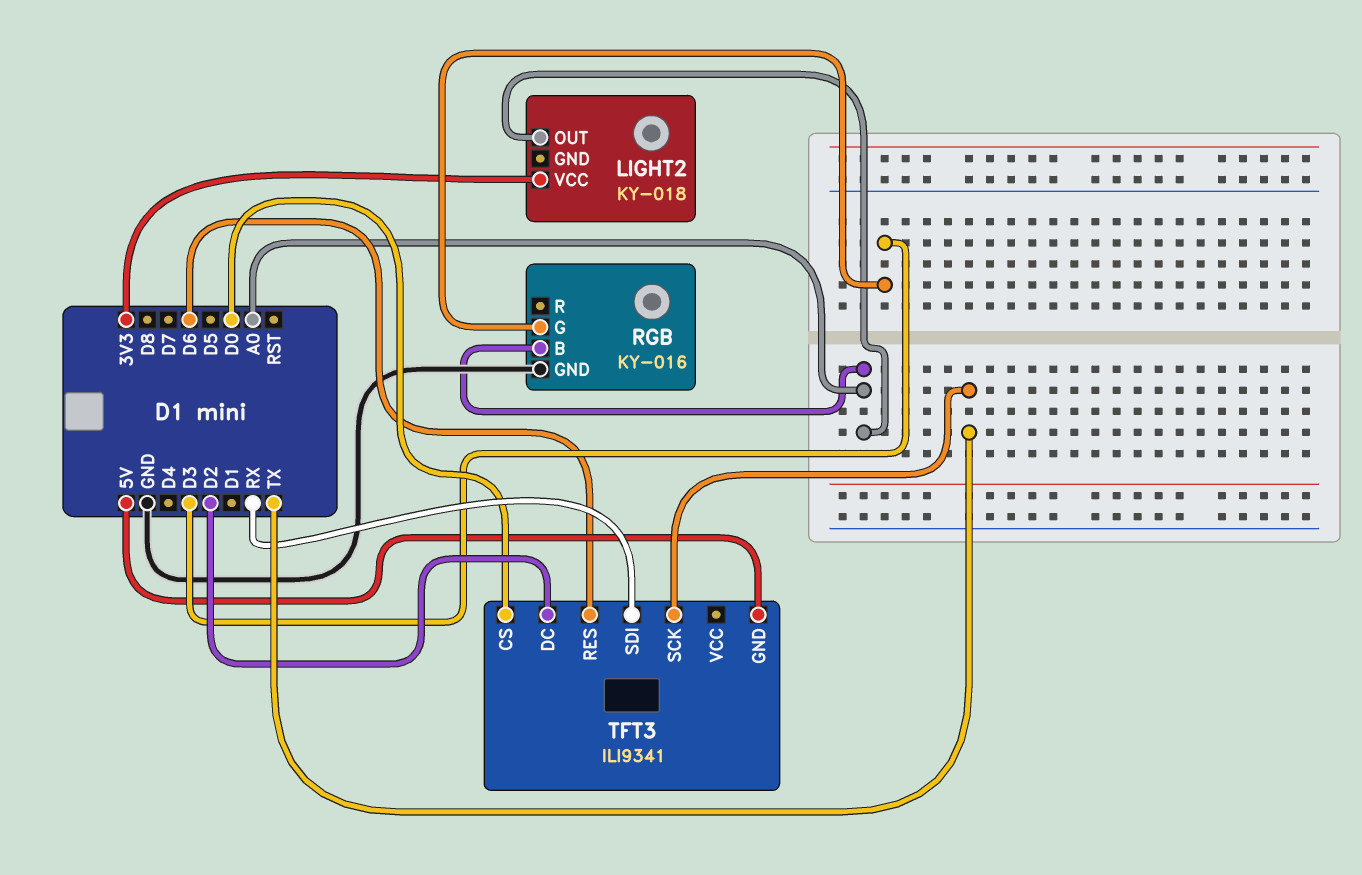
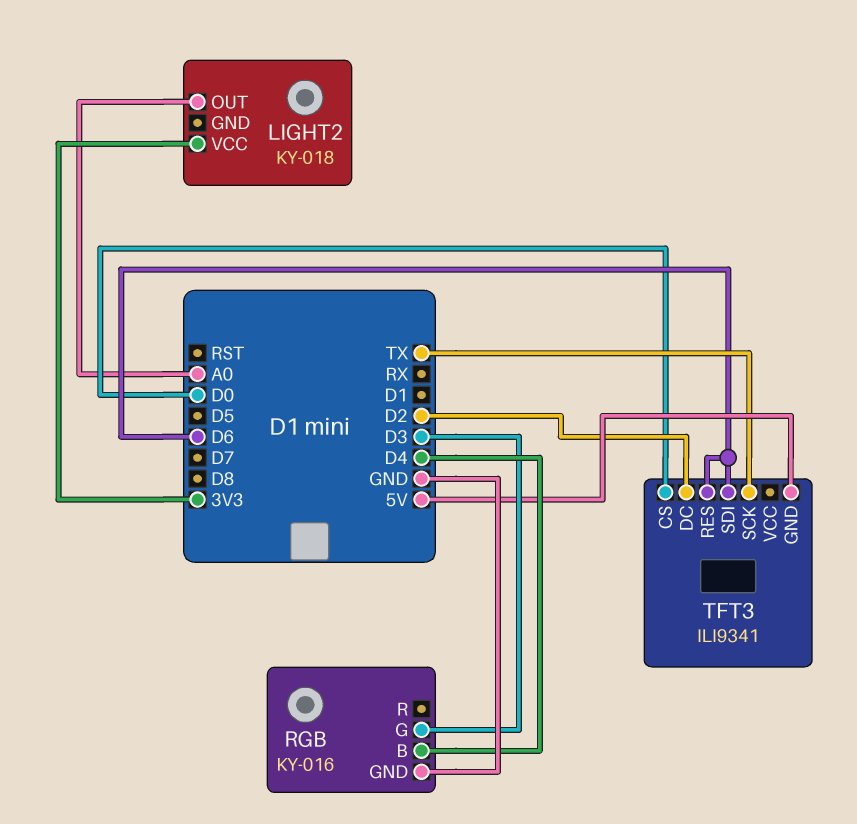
RGB pin B: A0 -> D4
TFT3 pin SDI: RX -> D6

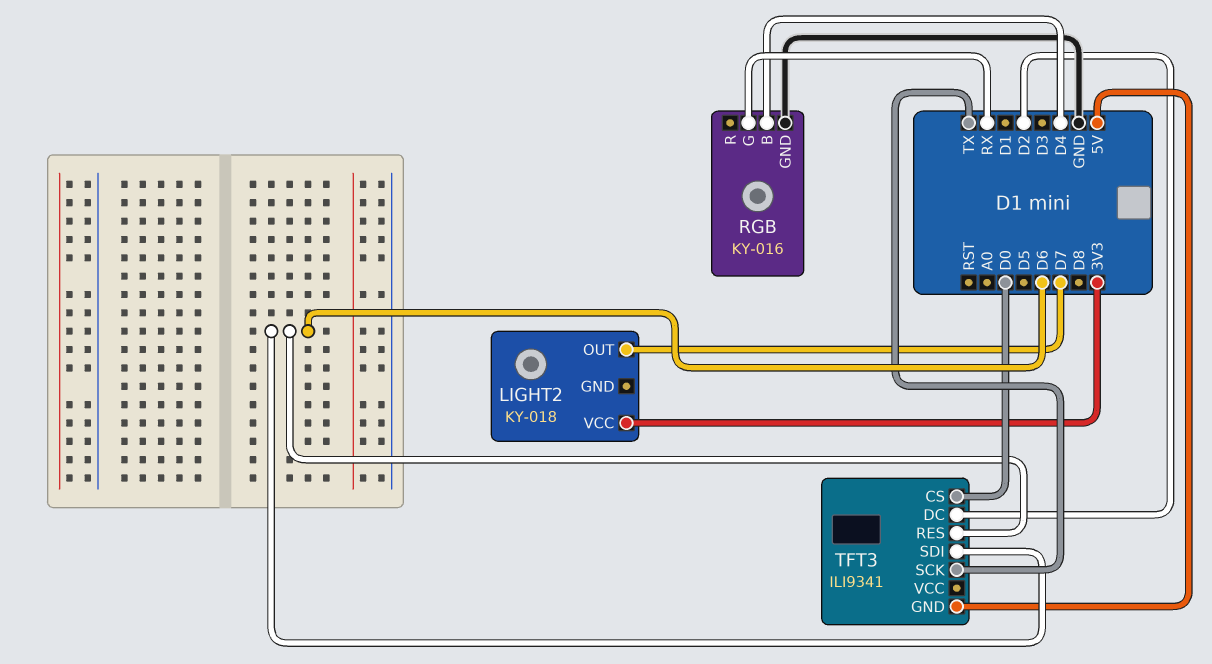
LIGHT2 pin OUT: A0 -> D7
RGB pin G: D3 -> RX

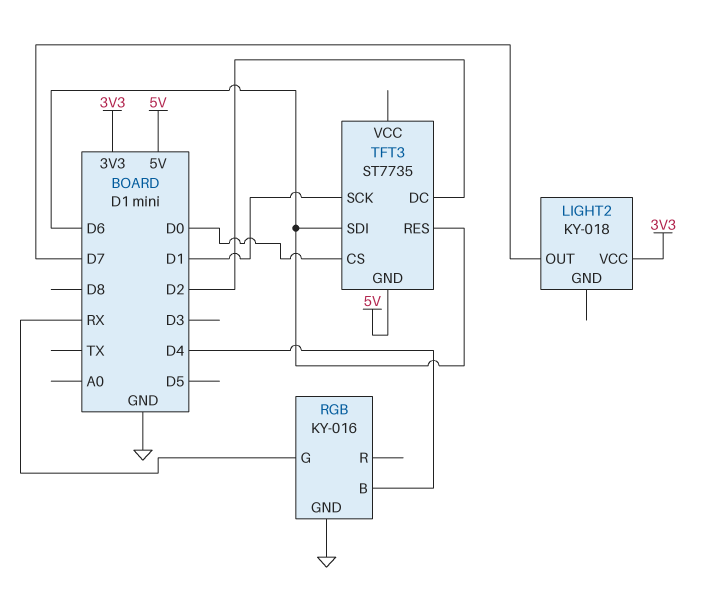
TFT3: ILI9341 -> ST7735
TFT3 pin SCK: TX -> D1

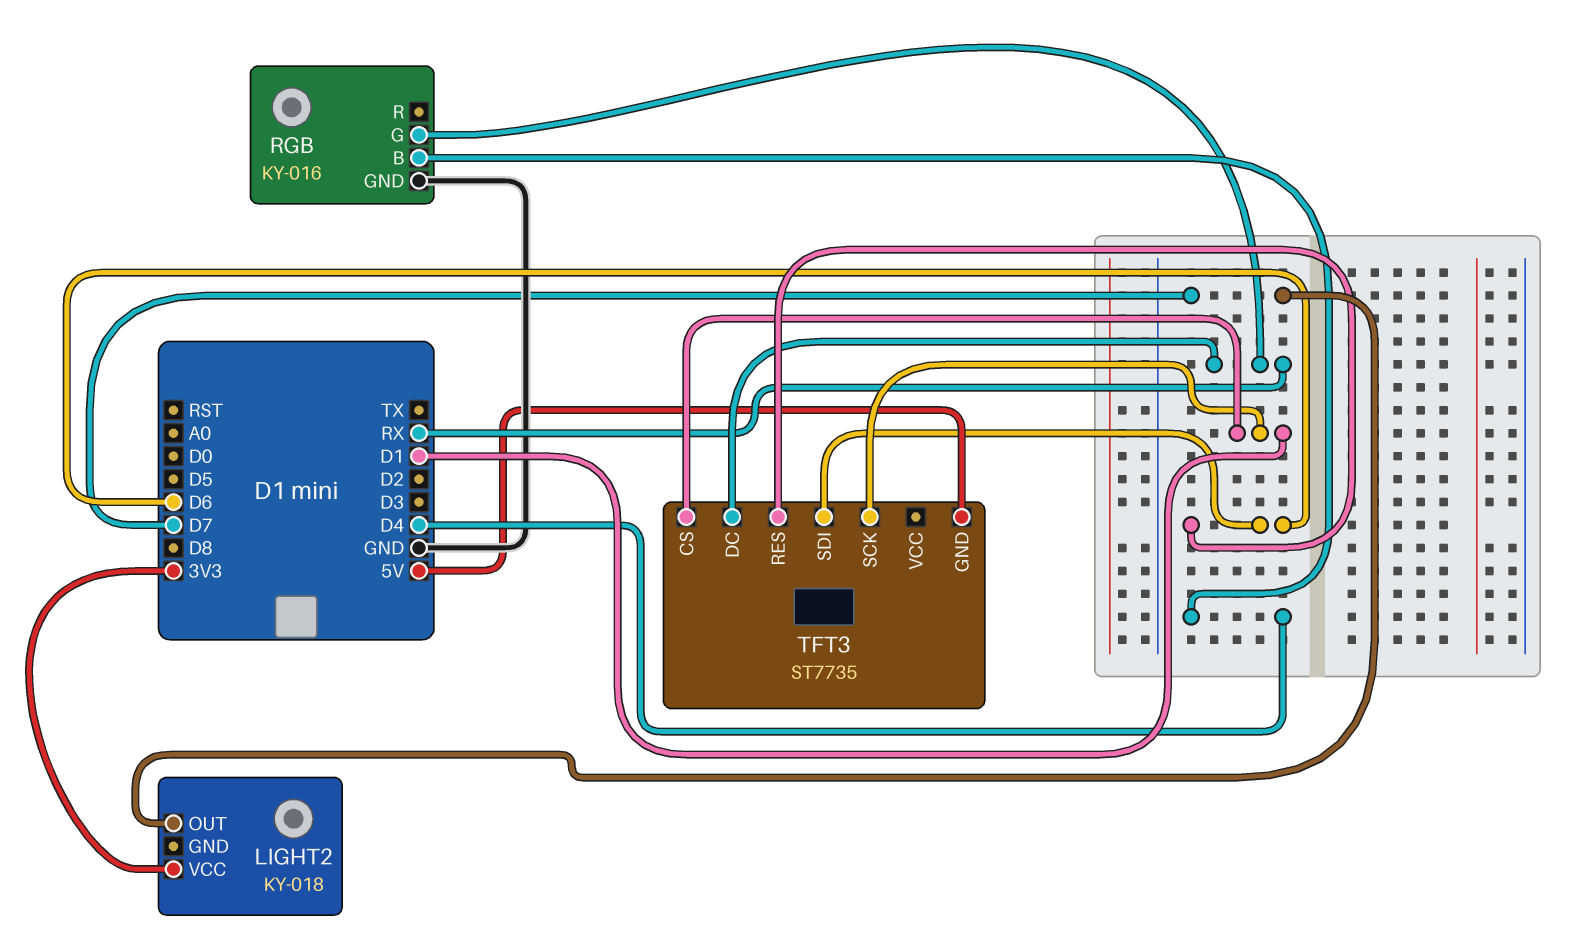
TFT3 pin CS: D0 -> D1
TFT3 pin DC: D2 -> RX

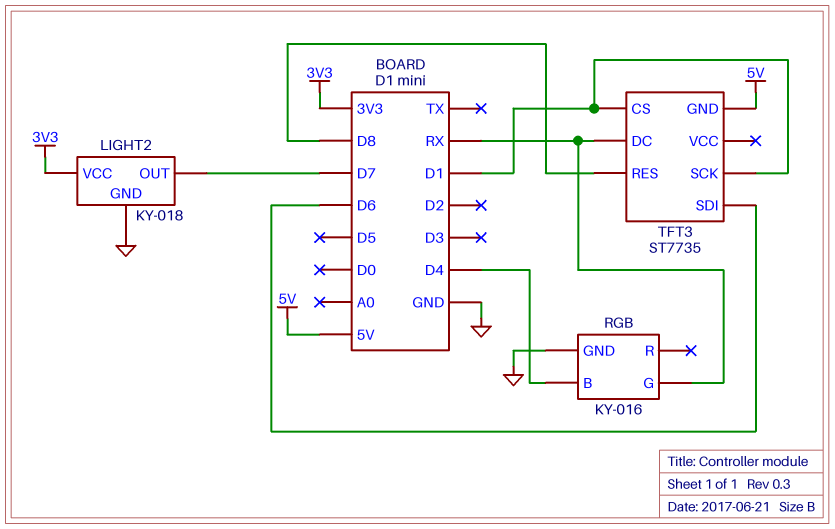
LIGHT2 pin GND: none -> GND
TFT3 pin RES: D6 -> D8

